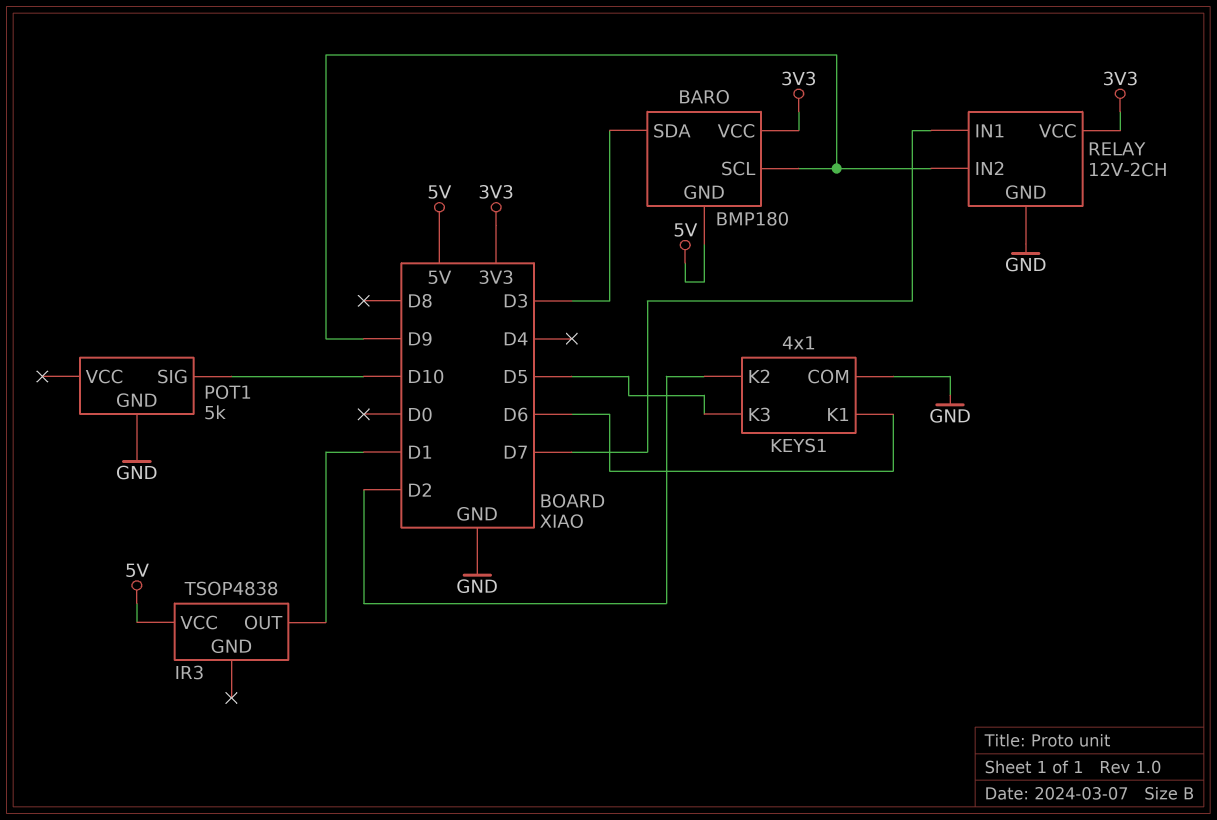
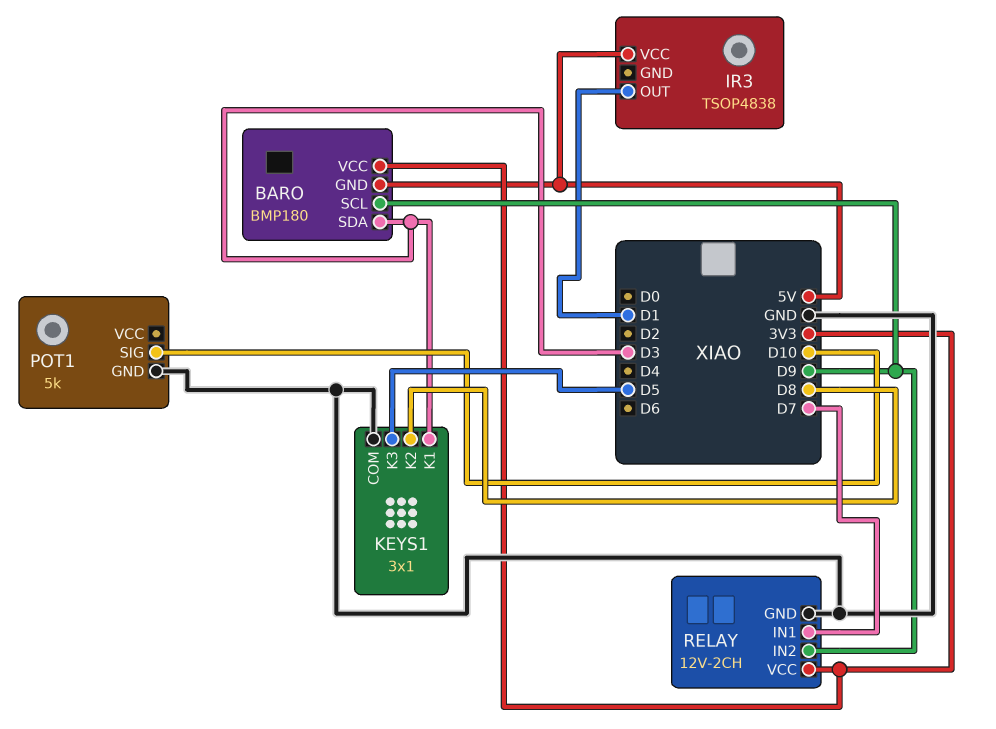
KEYS1: 4x1 -> 3x1
KEYS1 pin K1: D6 -> D3
KEYS1 pin K2: D2 -> D8

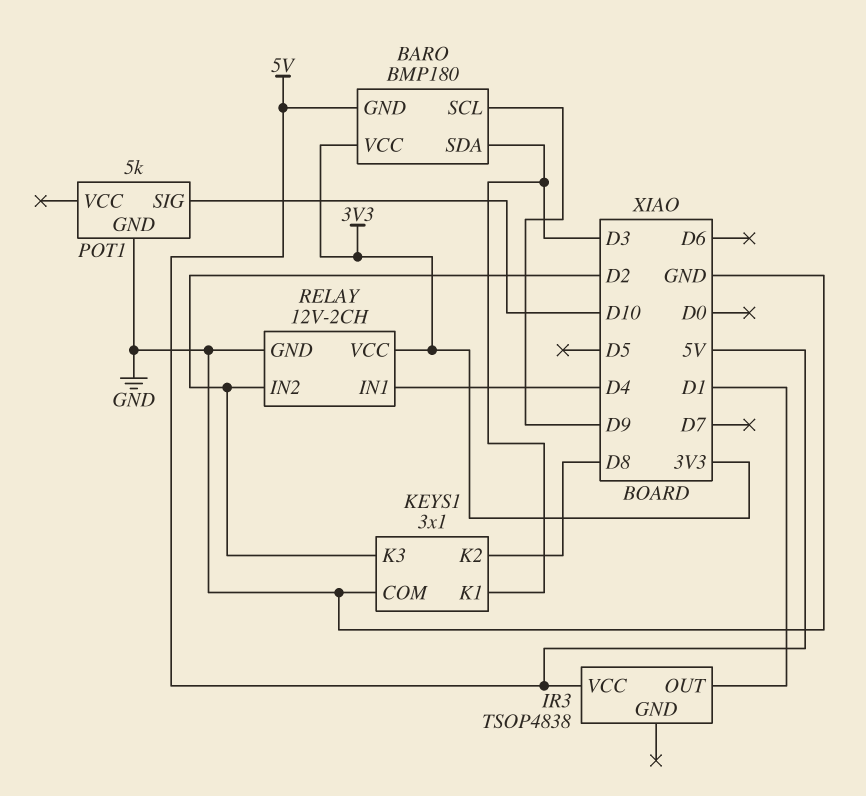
KEYS1 pin K3: D5 -> D2
RELAY pin IN1: D7 -> D4
RELAY pin IN2: D9 -> D2

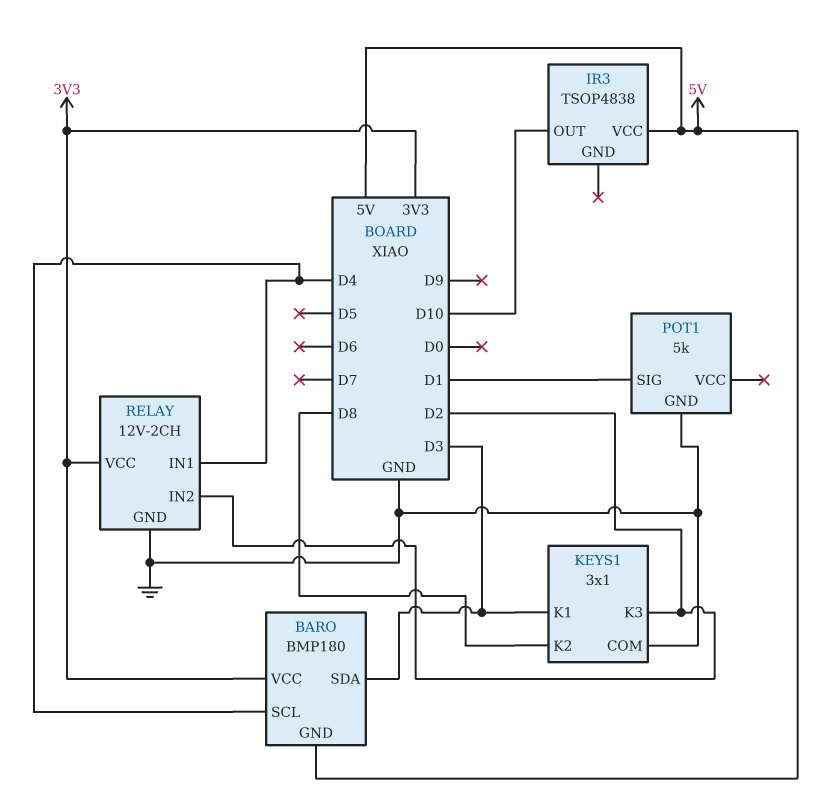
BARO pin SCL: D9 -> D4
IR3 pin OUT: D1 -> D10
POT1 pin SIG: D10 -> D1

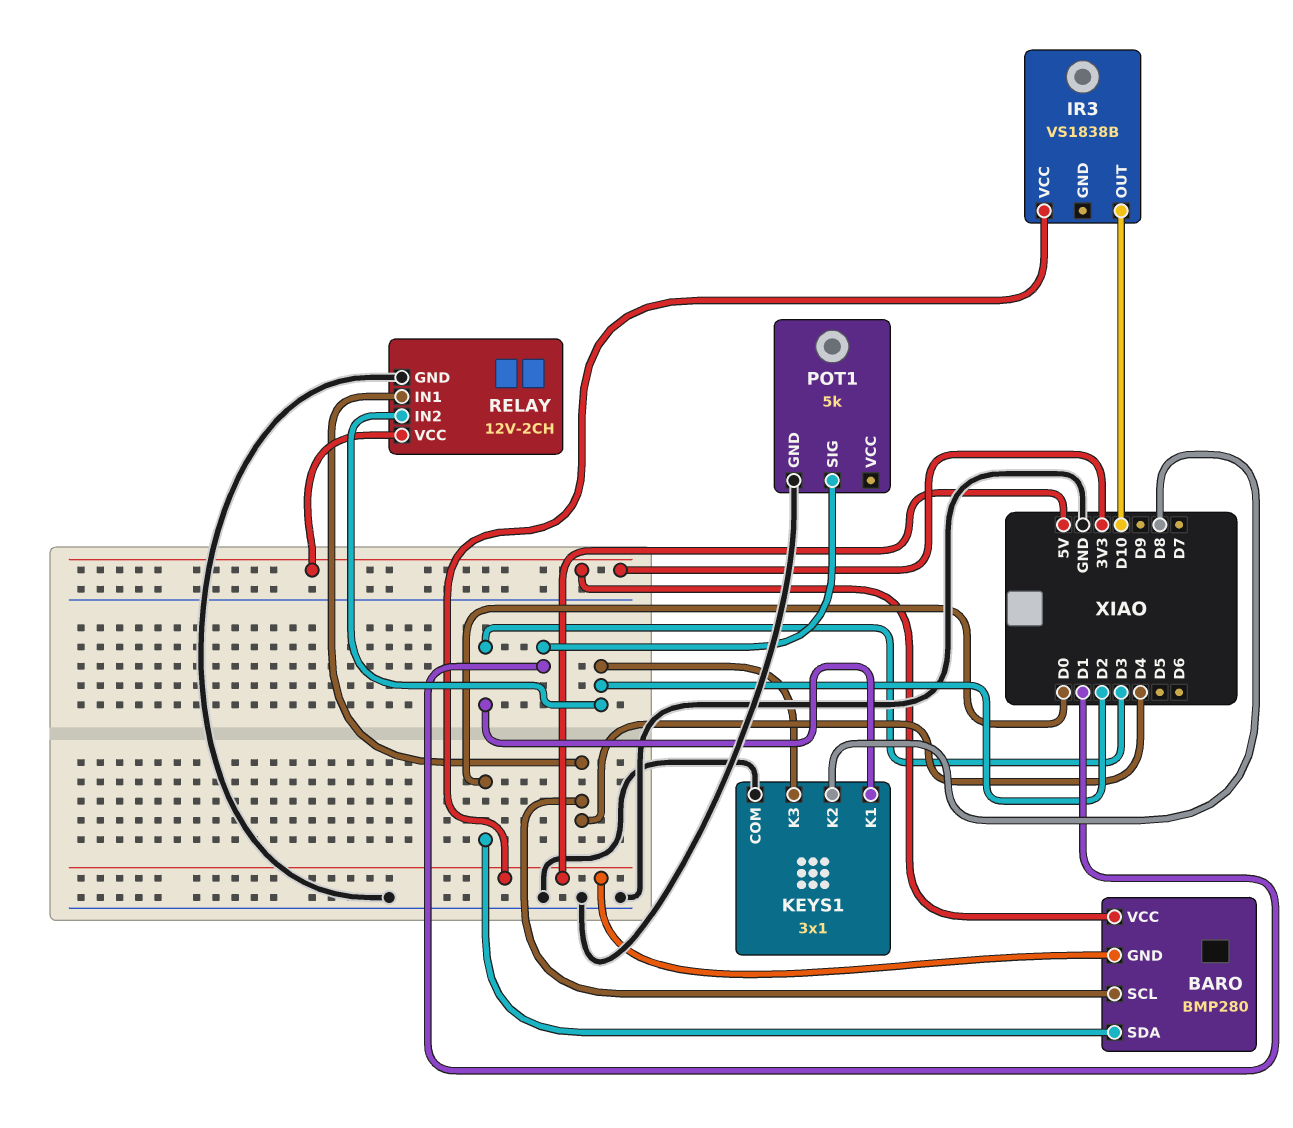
BARO: BMP180 -> BMP280
BARO pin SDA: D3 -> D0
IR3: TSOP4838 -> VS1838B

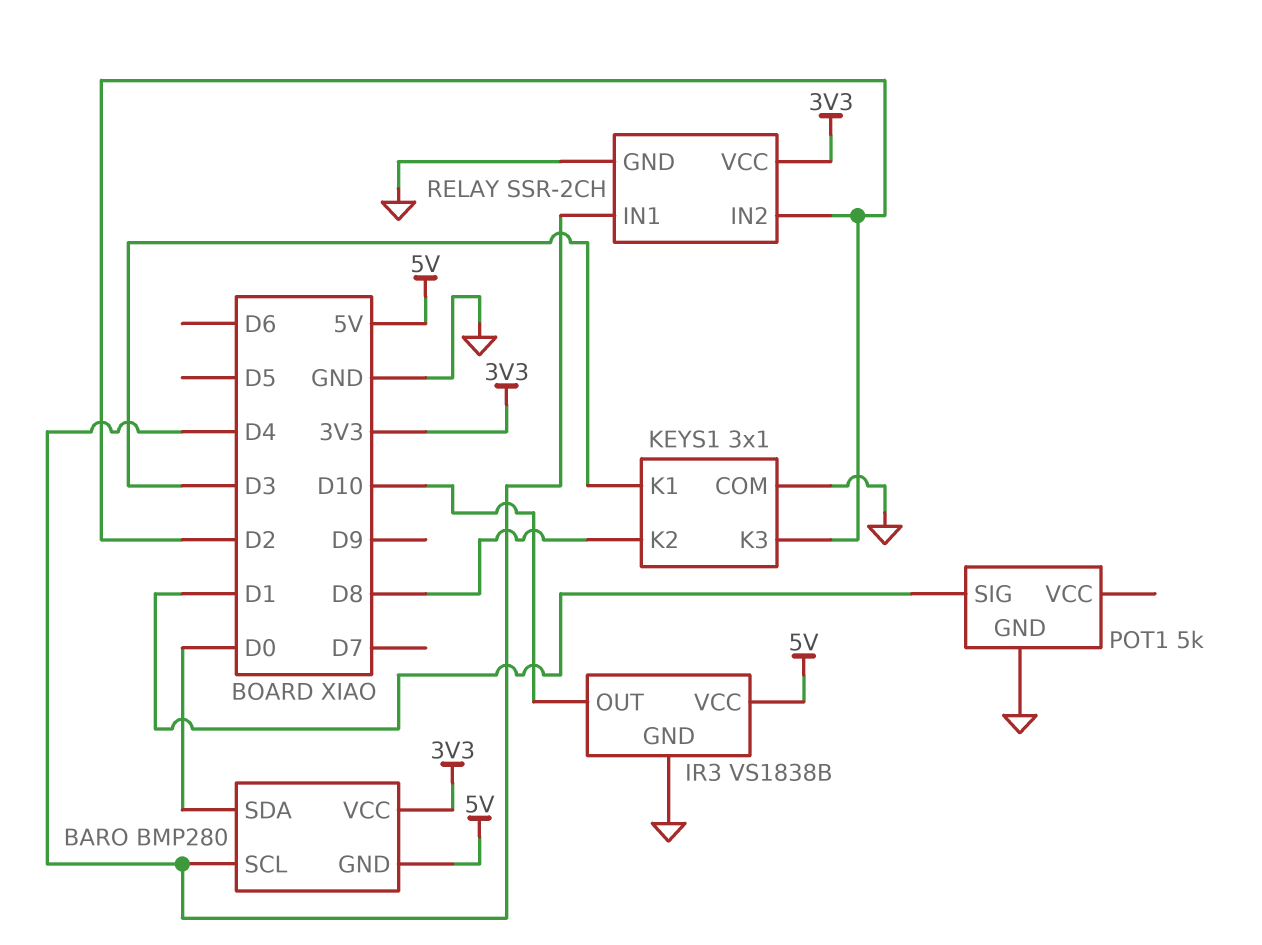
IR3 pin GND: none -> GND
RELAY: 12V-2CH -> SSR-2CH

